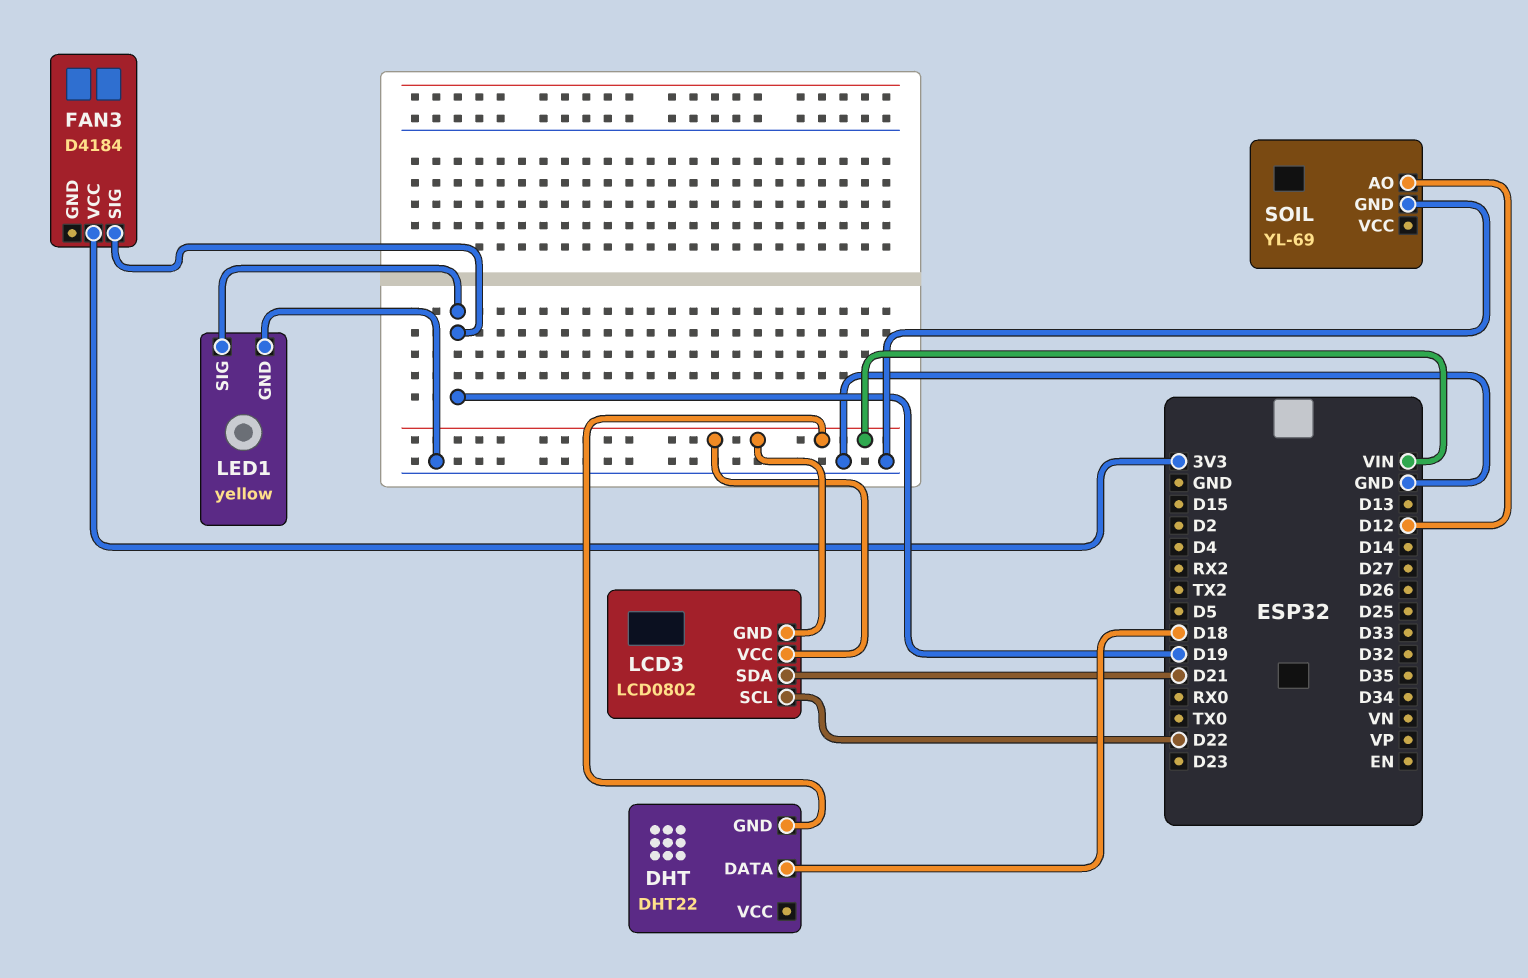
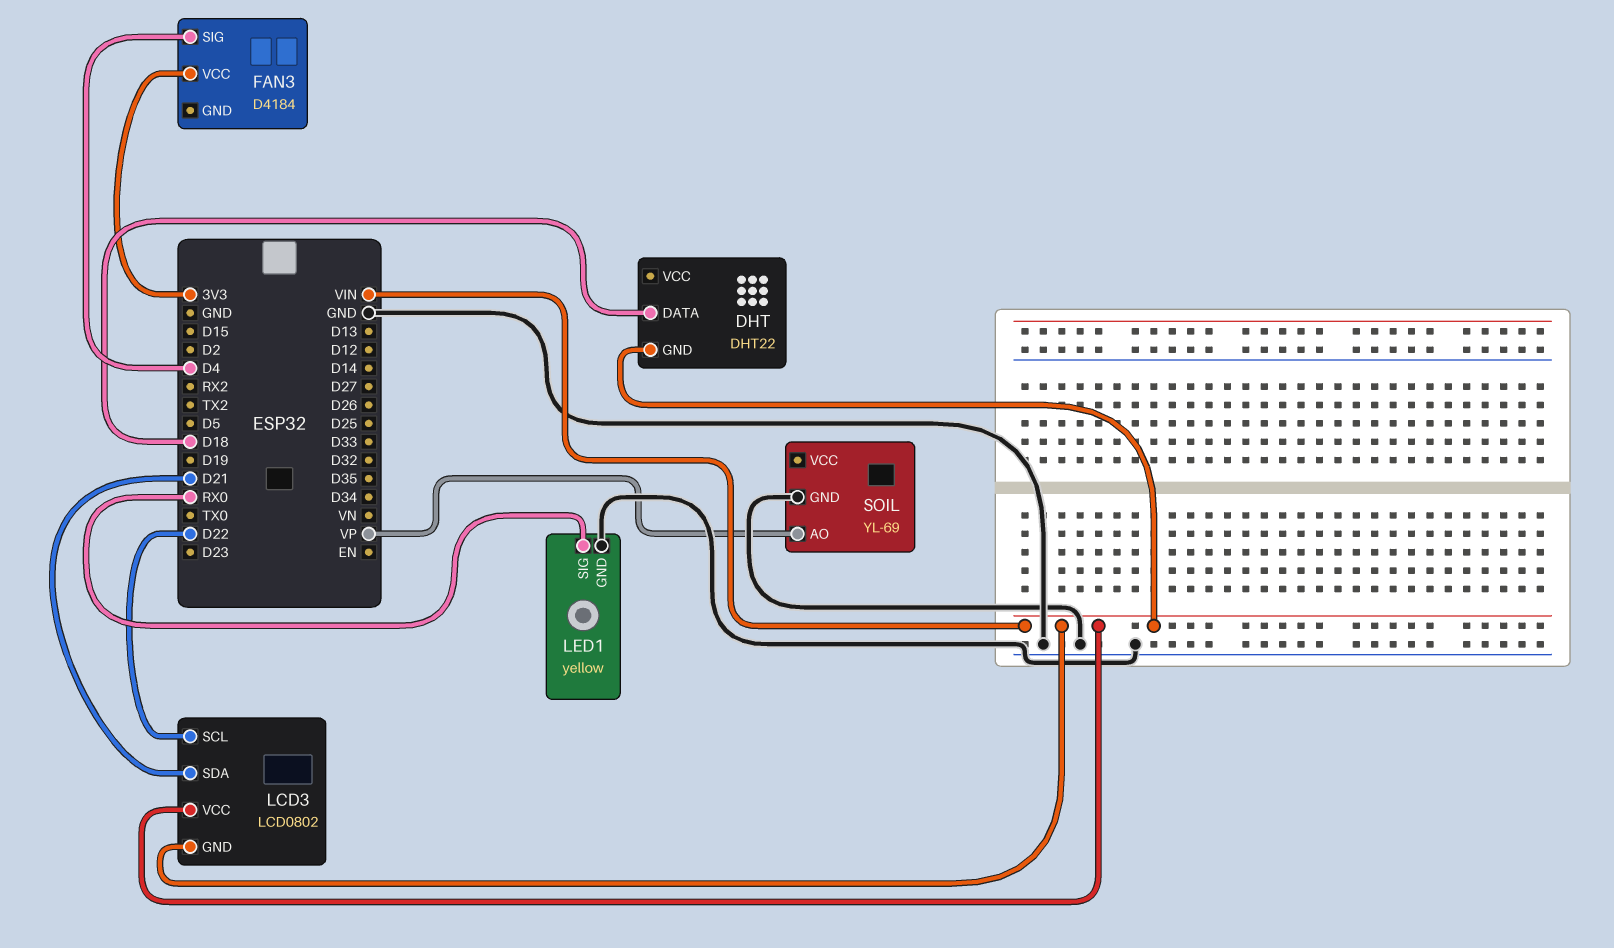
FAN3 pin SIG: D19 -> D4
LED1 pin SIG: D19 -> RX0
SOIL pin AO: D12 -> VP

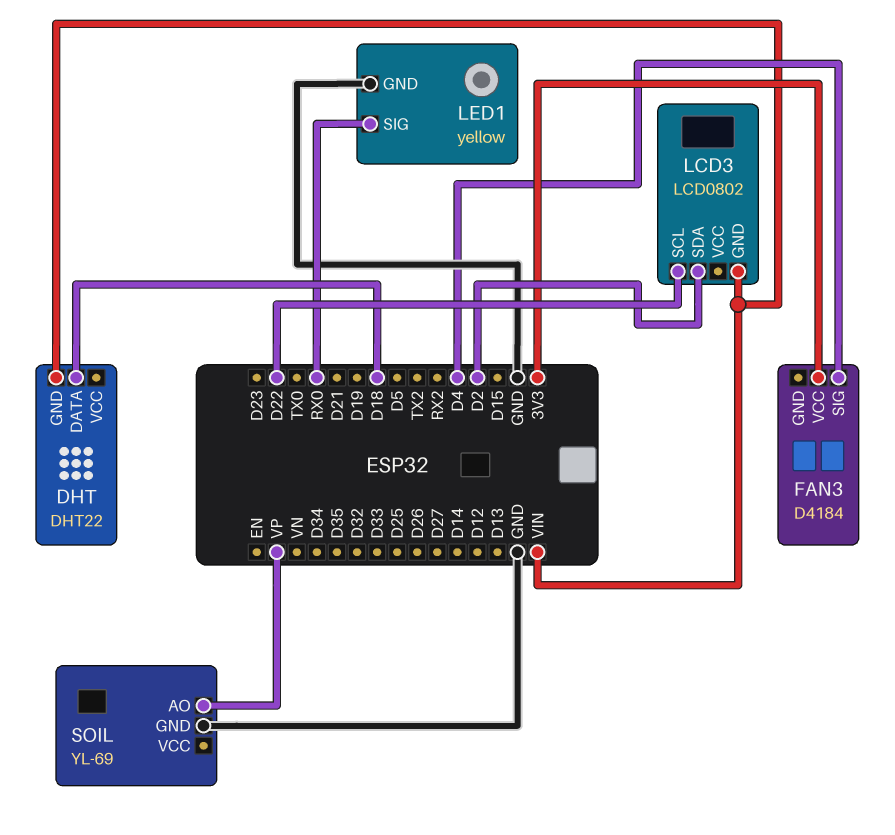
LCD3 pin SDA: D21 -> D2
LCD3 pin VCC: VIN -> none

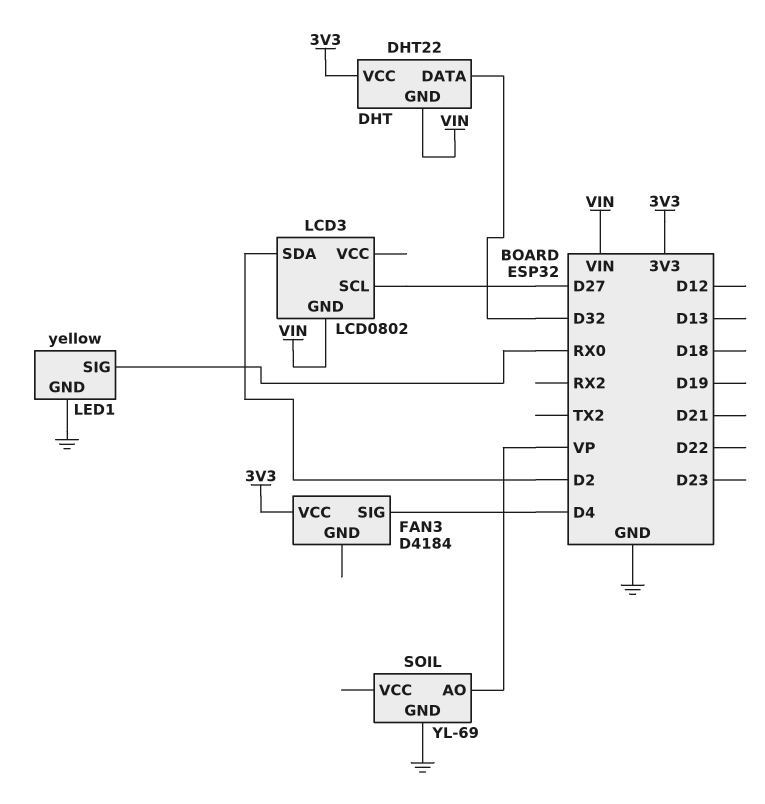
DHT pin DATA: D18 -> D32
DHT pin VCC: none -> 3V3
LCD3 pin SCL: D22 -> D27

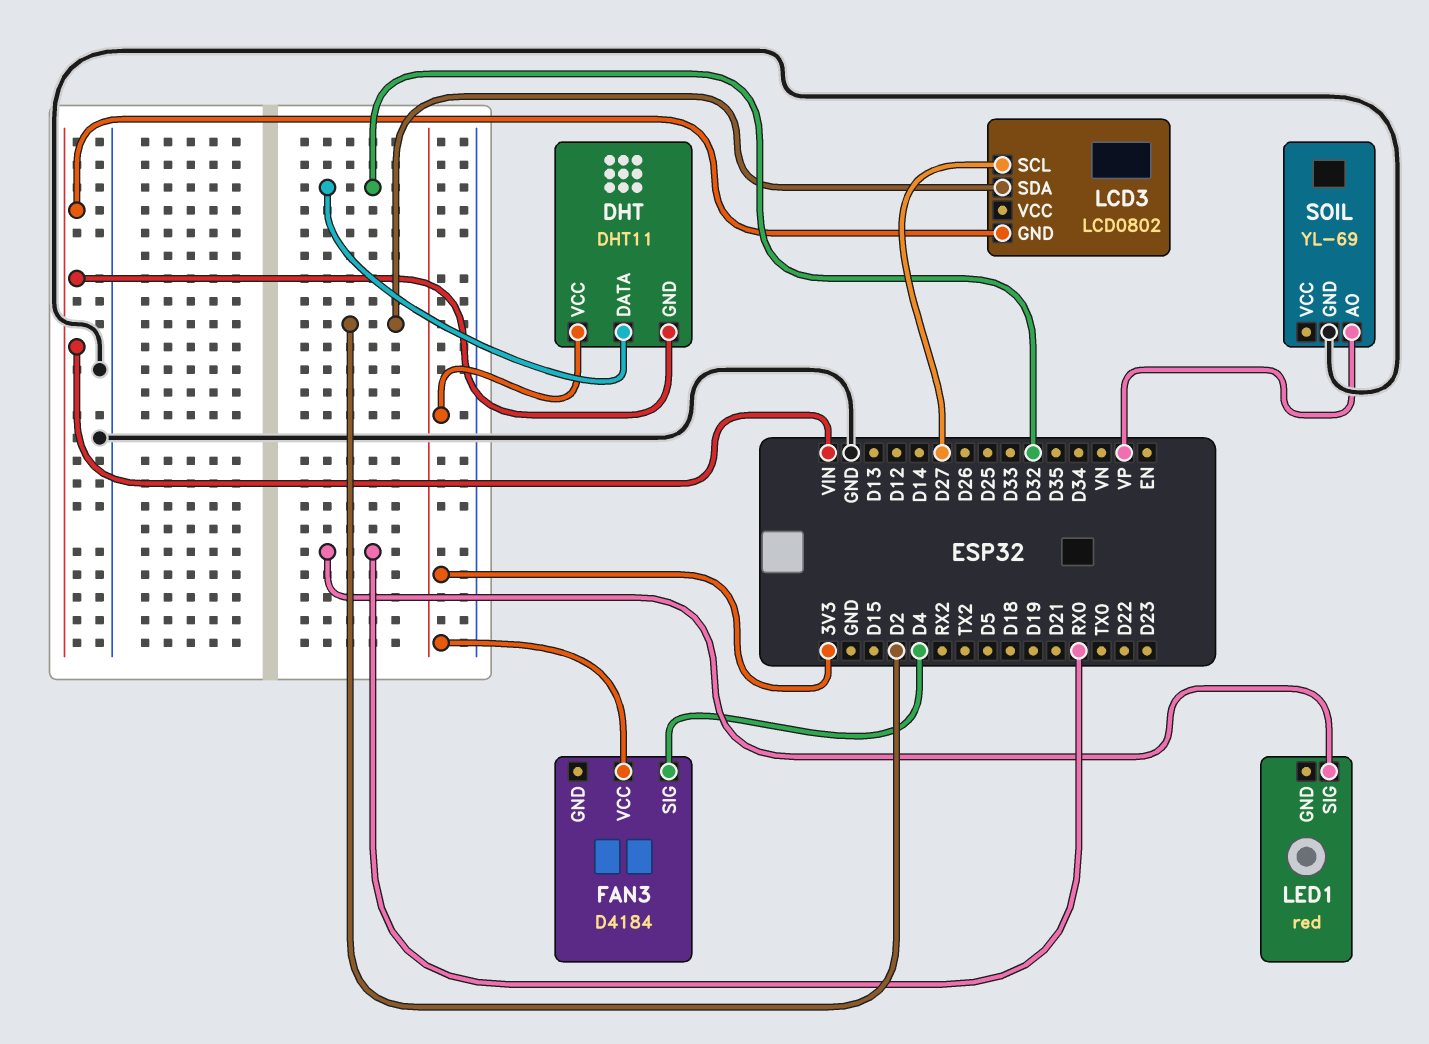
DHT: DHT22 -> DHT11
LED1: yellow -> red
LED1 pin GND: GND -> none

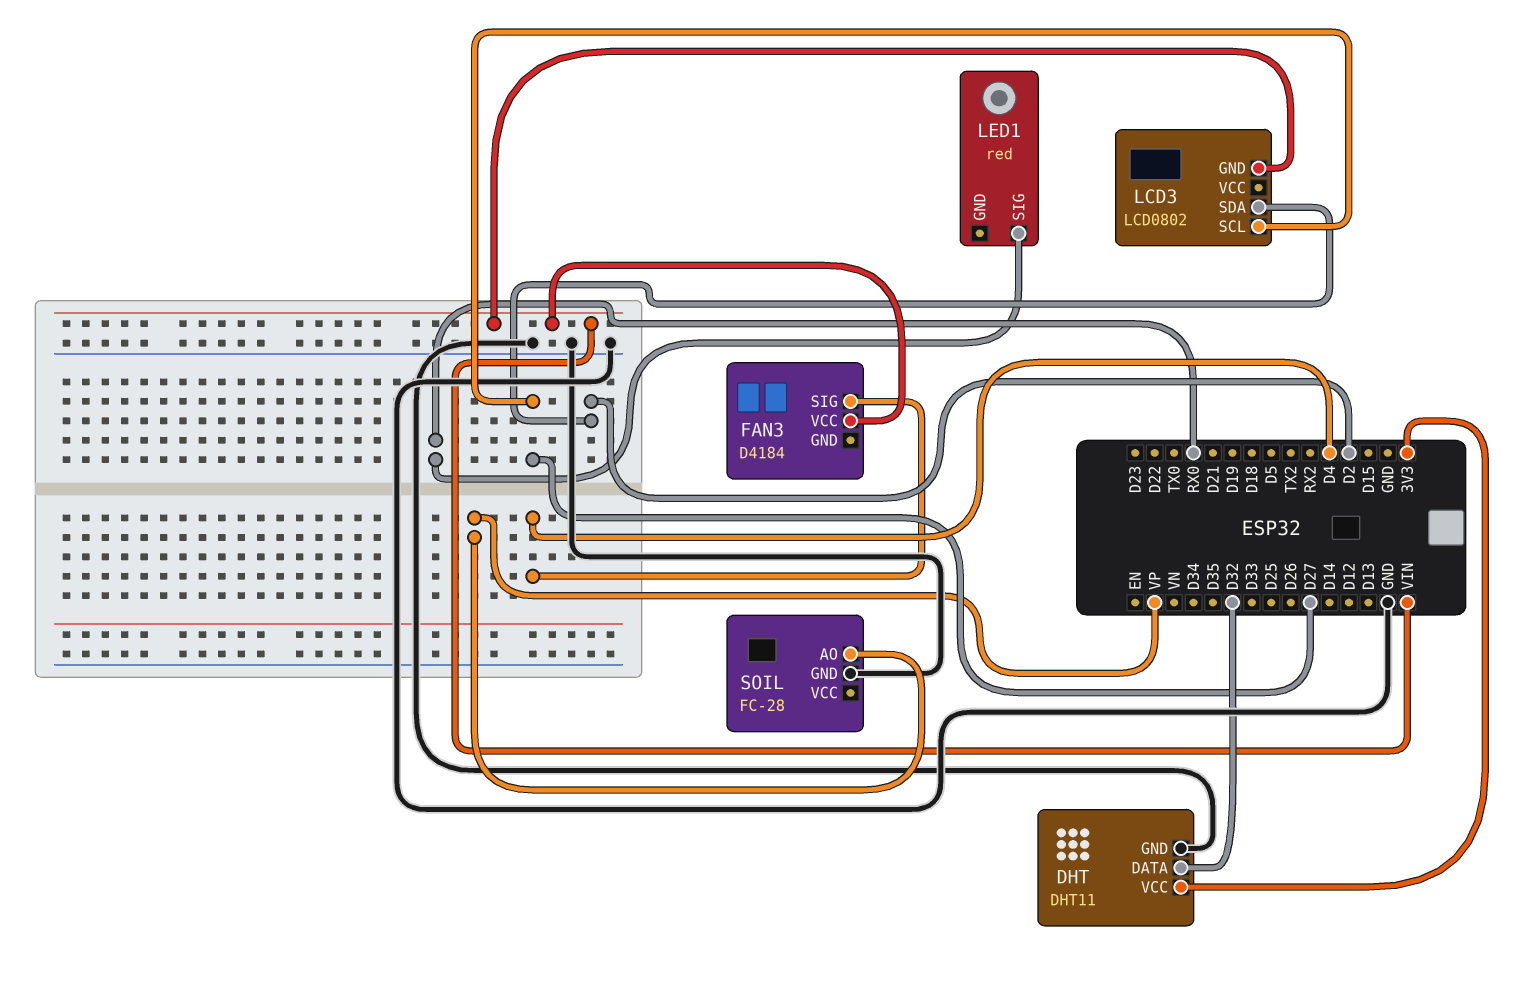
DHT pin GND: VIN -> GND
FAN3 pin VCC: 3V3 -> VIN
SOIL: YL-69 -> FC-28

